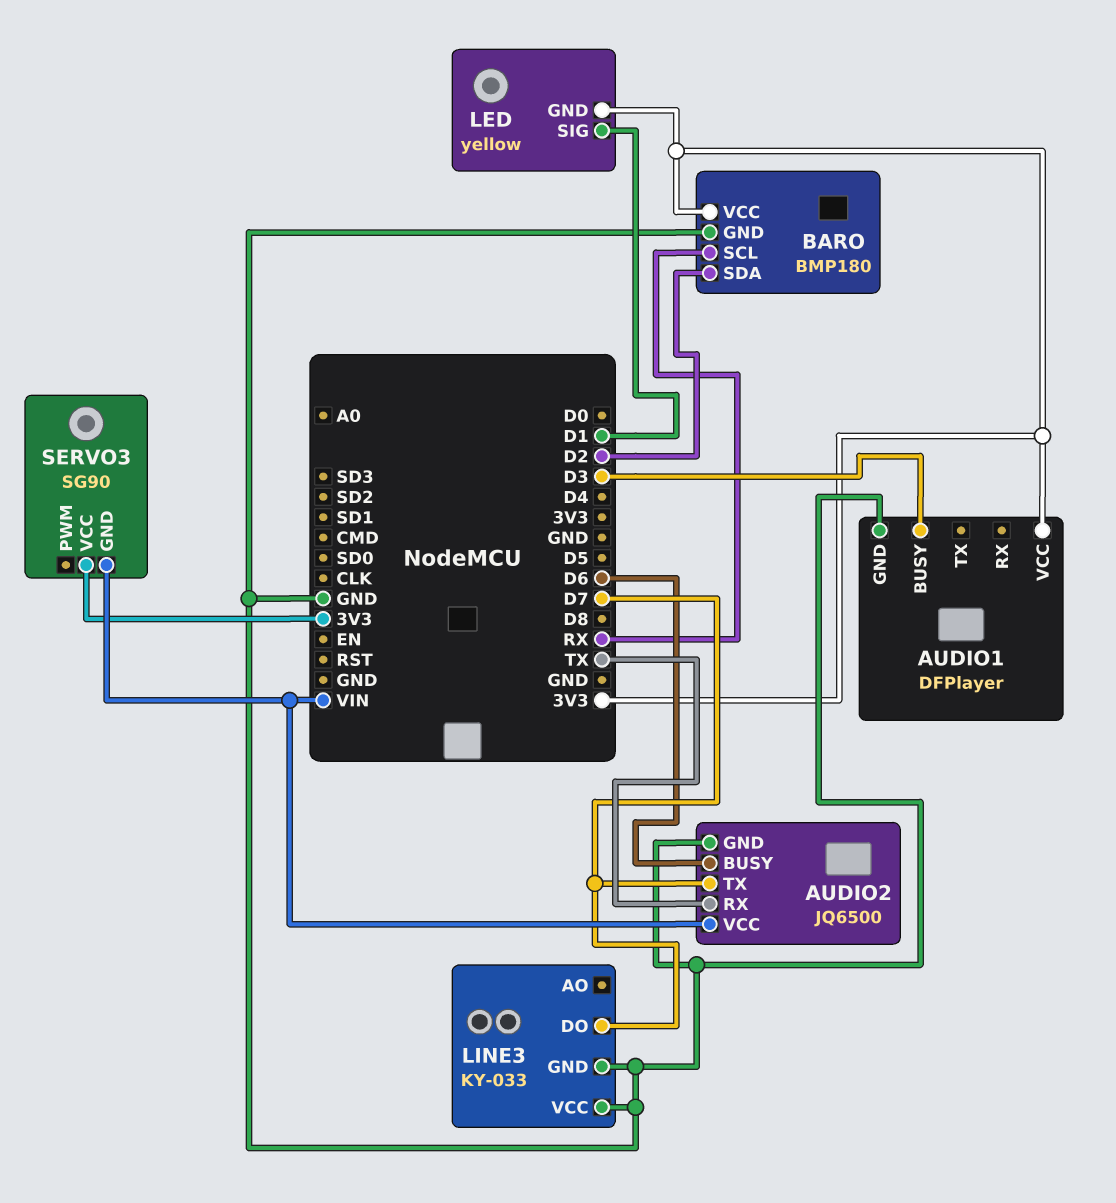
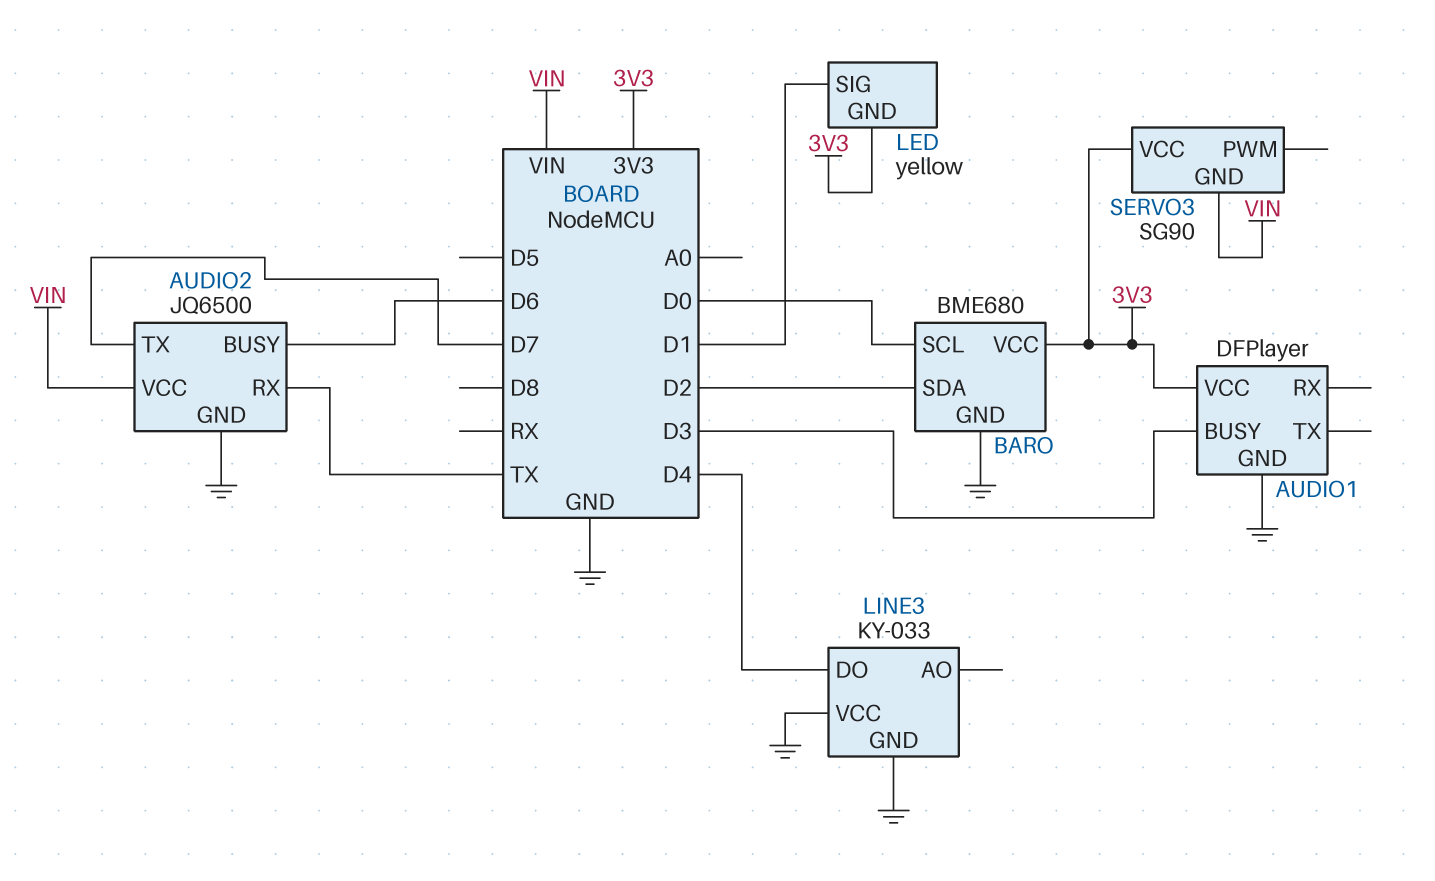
BARO: BMP180 -> BME680
BARO pin SCL: RX -> D0
LINE3 pin DO: D7 -> D4

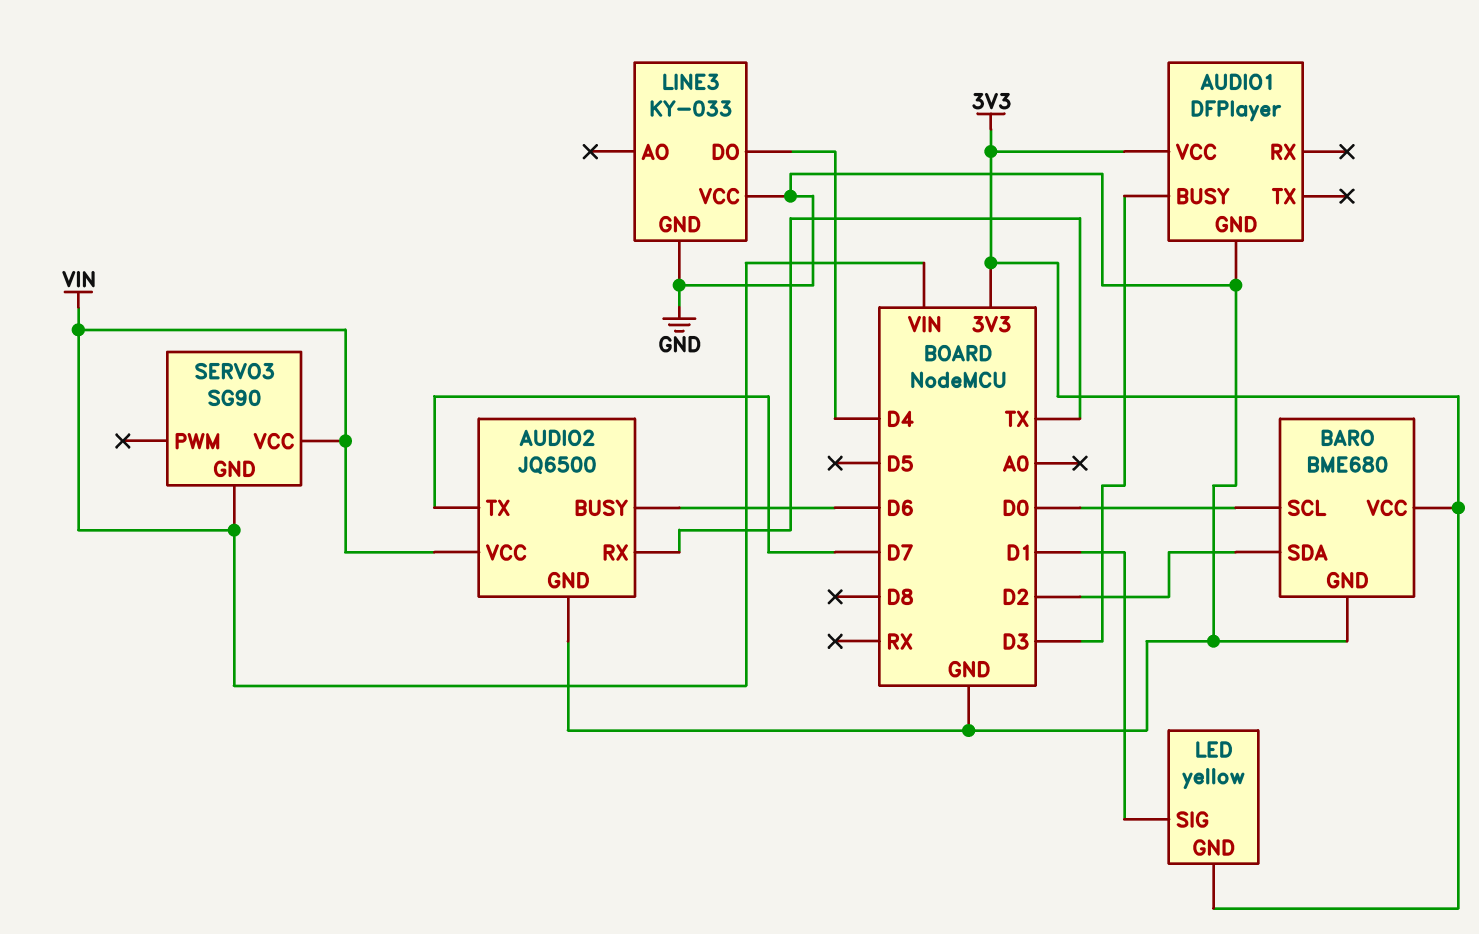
SERVO3 pin VCC: 3V3 -> VIN

